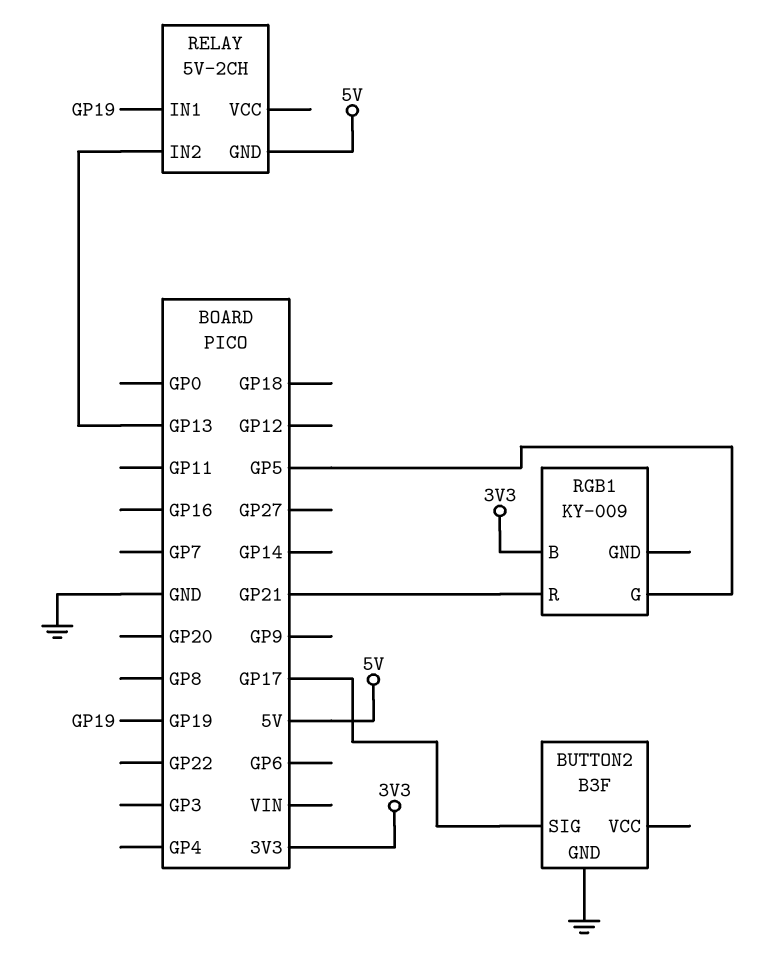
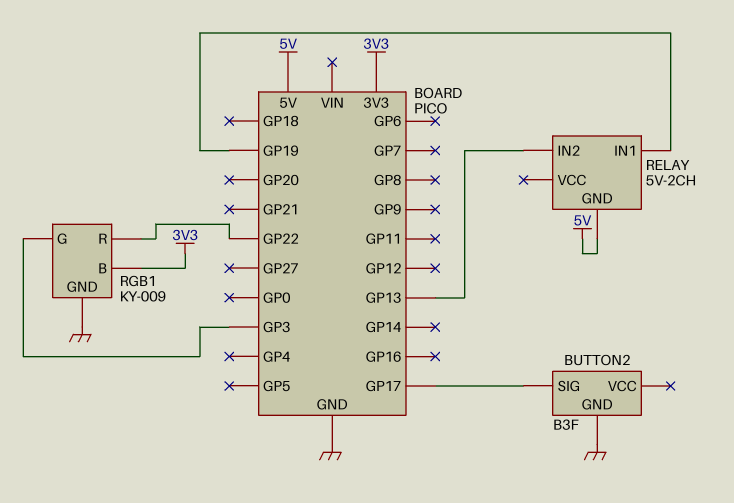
RGB1 pin G: GP5 -> GP3
RGB1 pin GND: none -> GND
RGB1 pin R: GP21 -> GP22

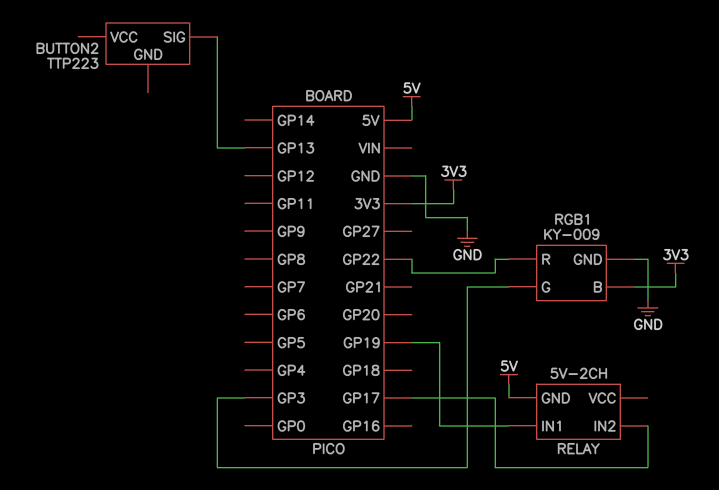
BUTTON2: B3F -> TTP223
BUTTON2 pin GND: GND -> none
BUTTON2 pin SIG: GP17 -> GP13
RELAY pin IN2: GP13 -> GP17

